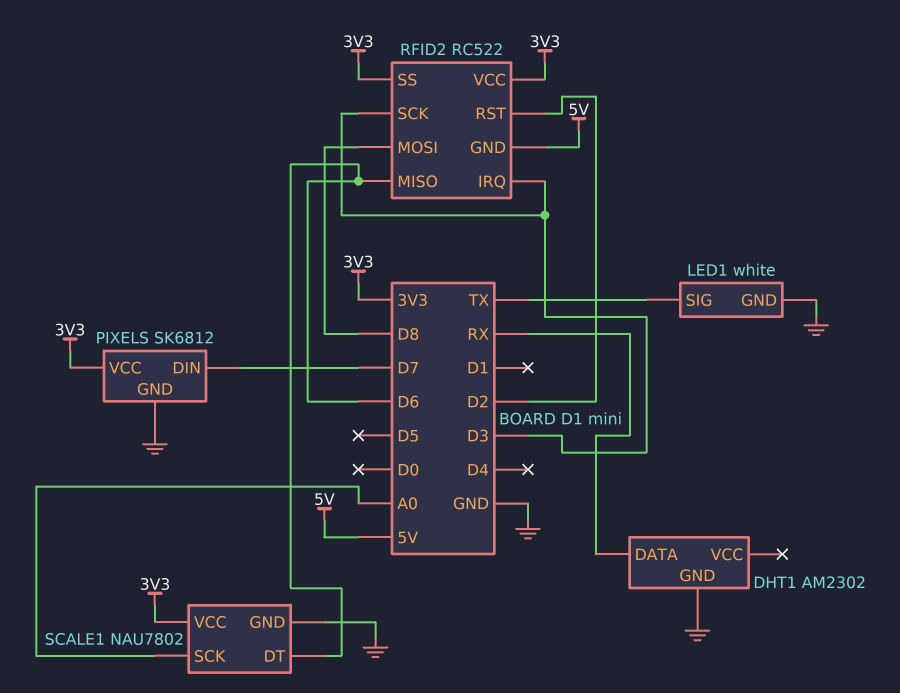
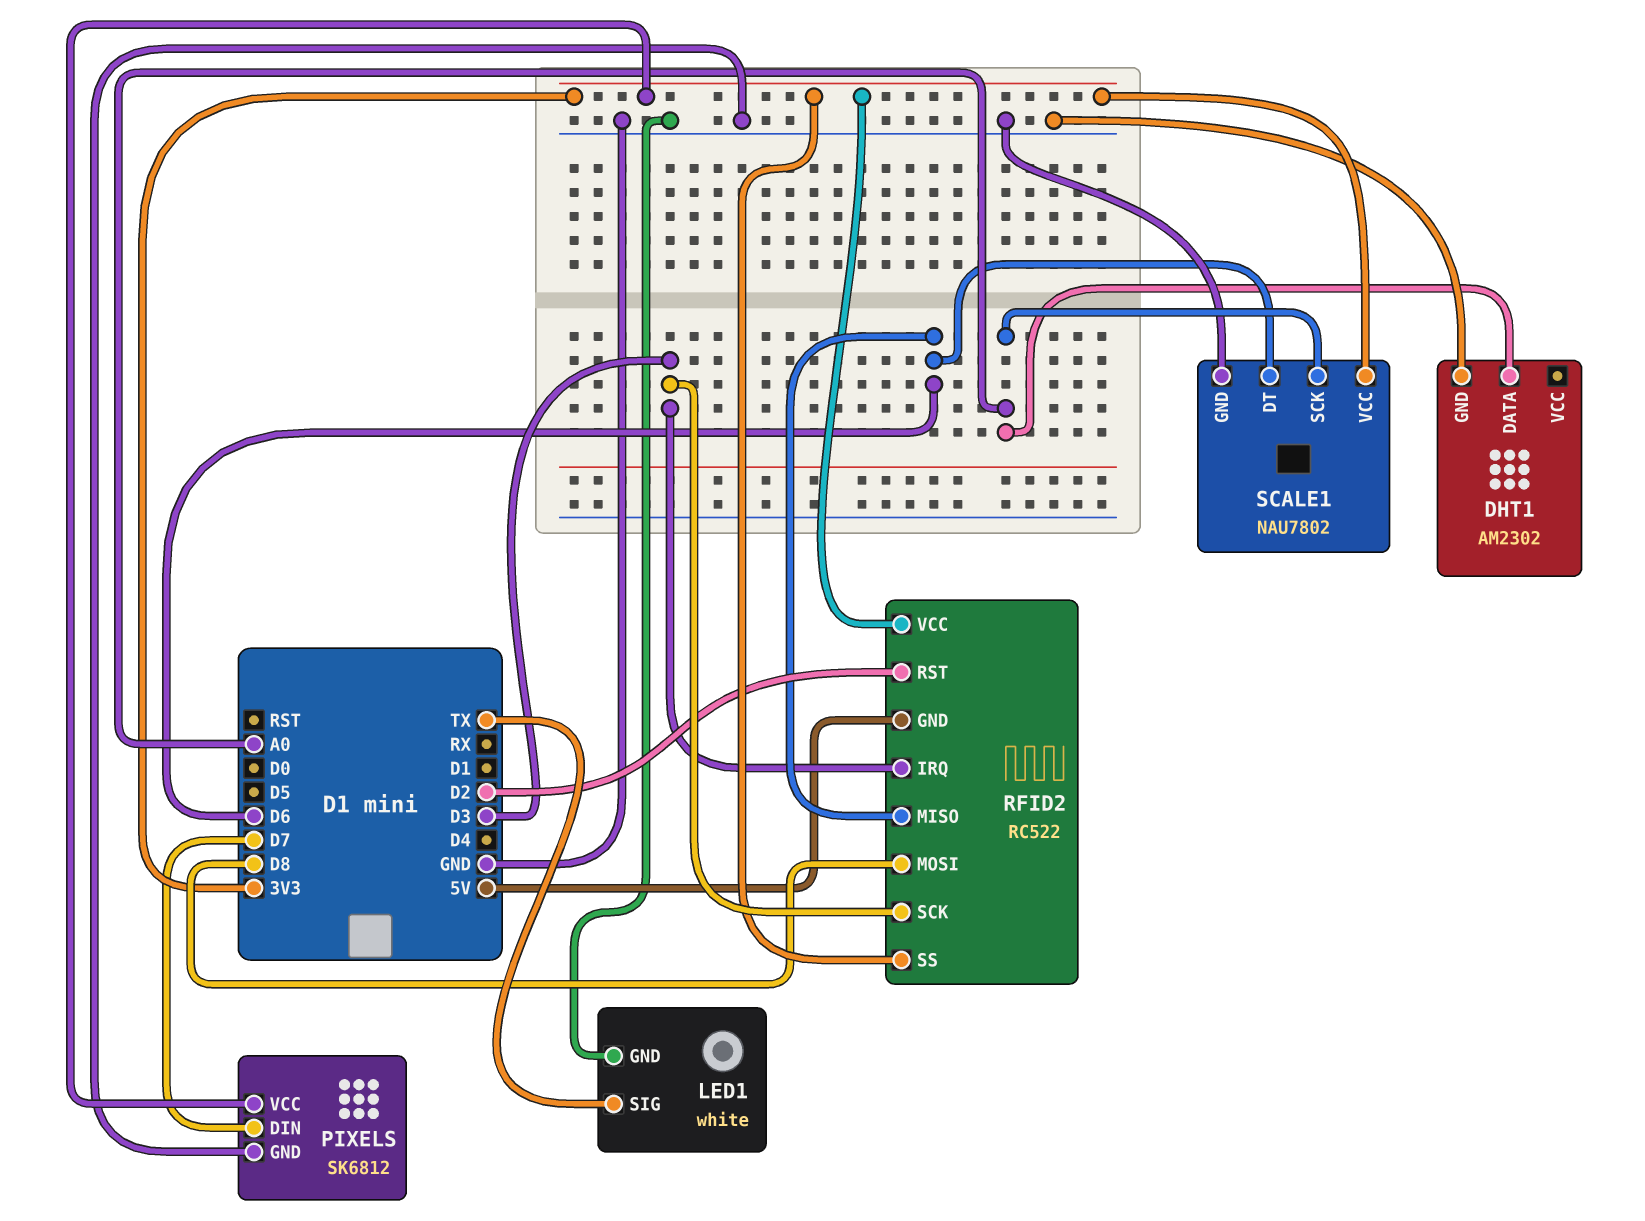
DHT1 pin DATA: RX -> A0

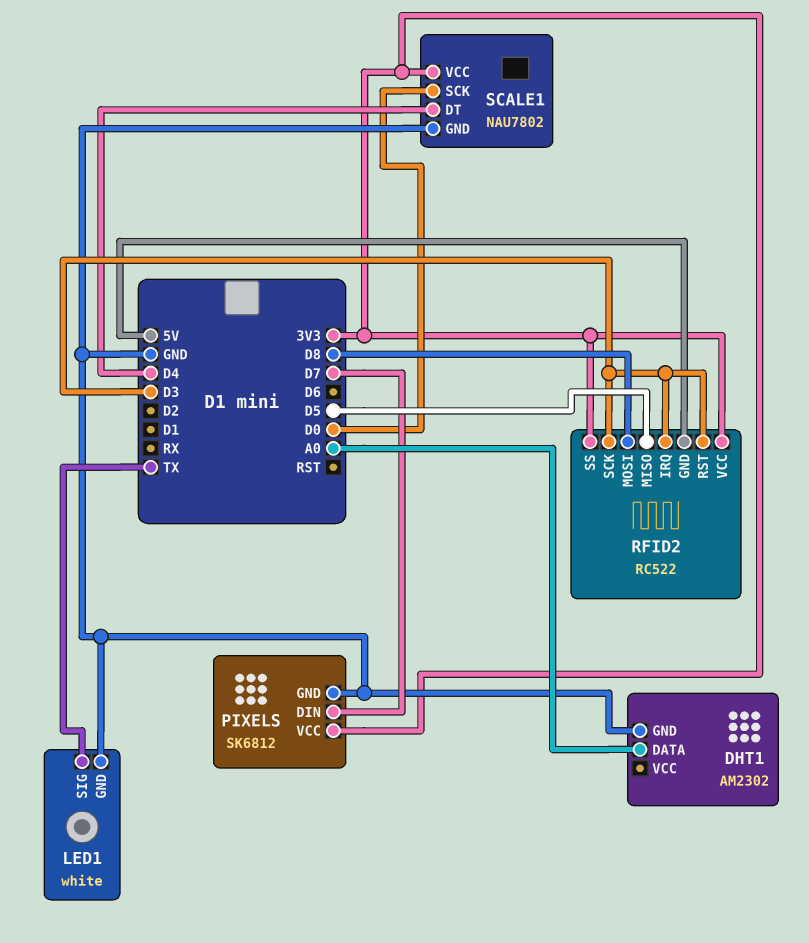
RFID2 pin MISO: D6 -> D5
RFID2 pin RST: D2 -> D3
SCALE1 pin DT: D6 -> D4
SCALE1 pin SCK: A0 -> D0

